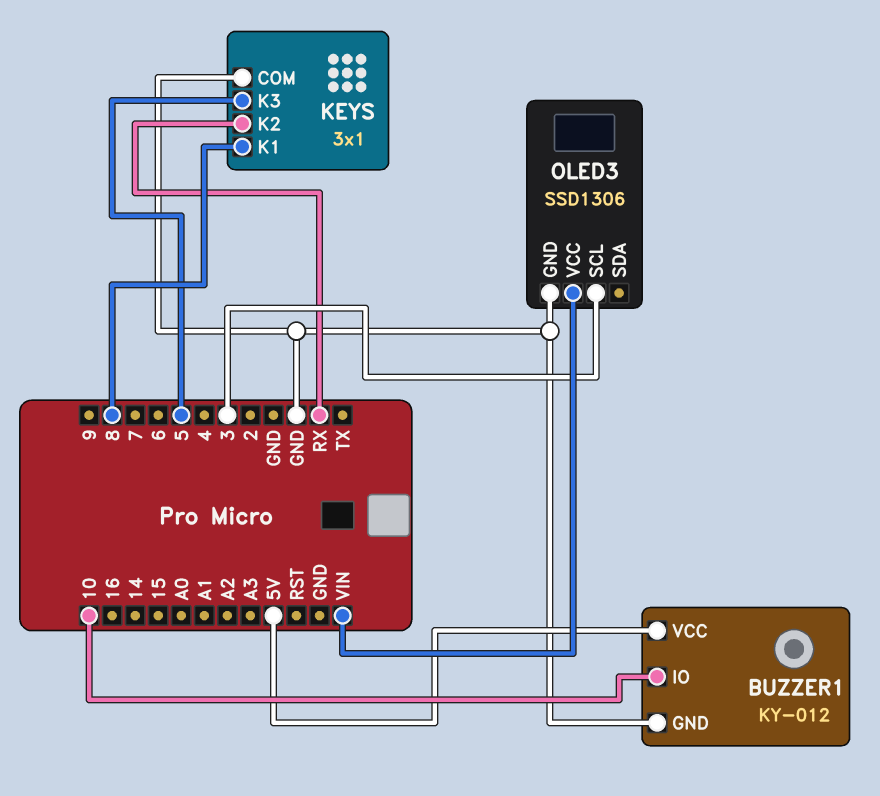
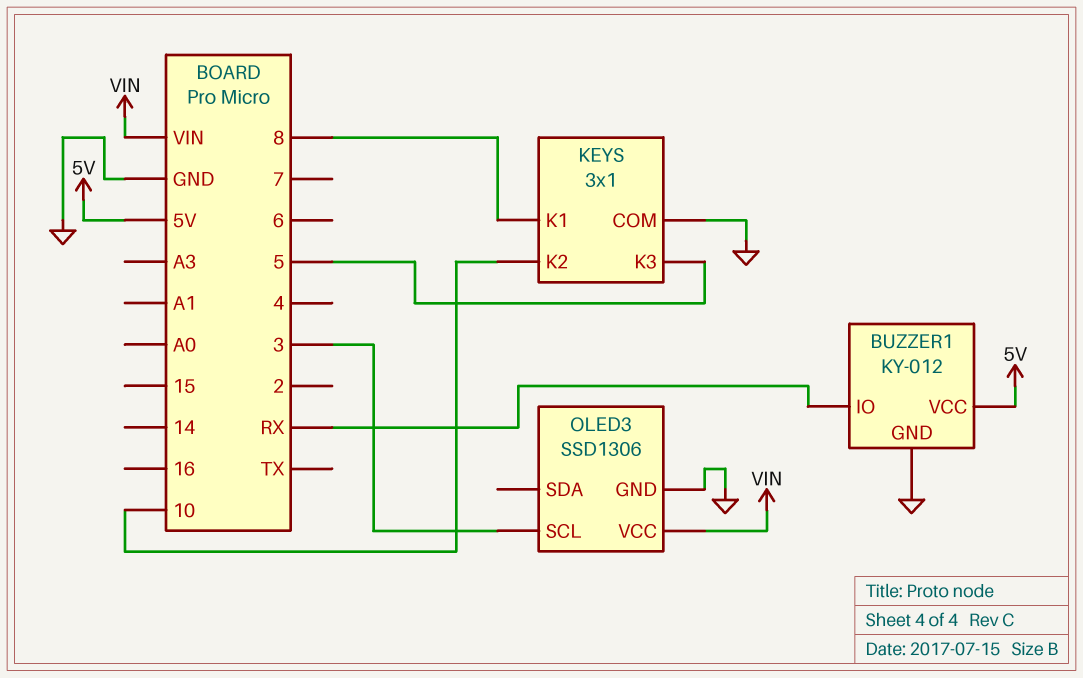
BUZZER1 pin IO: 10 -> RX
KEYS pin K2: RX -> 10

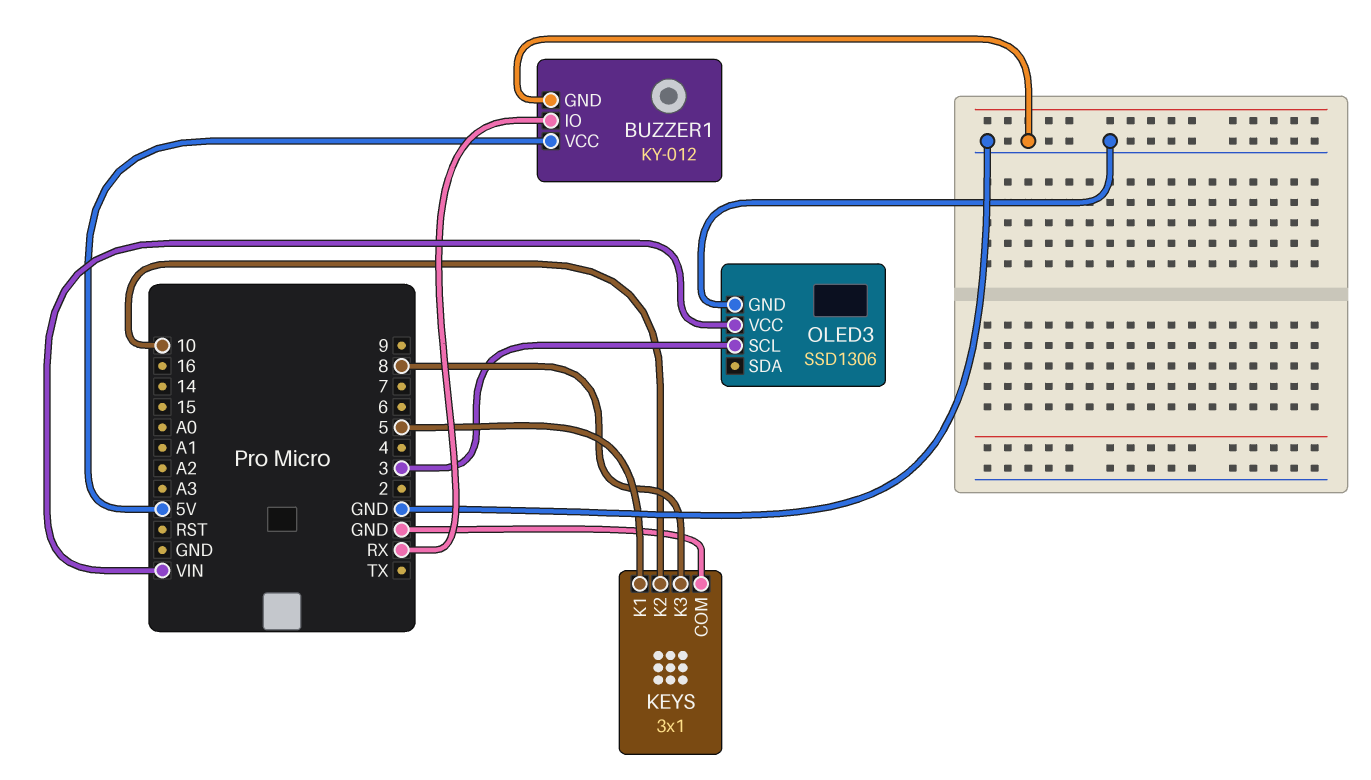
KEYS pin K1: 8 -> 5
KEYS pin K3: 5 -> 8

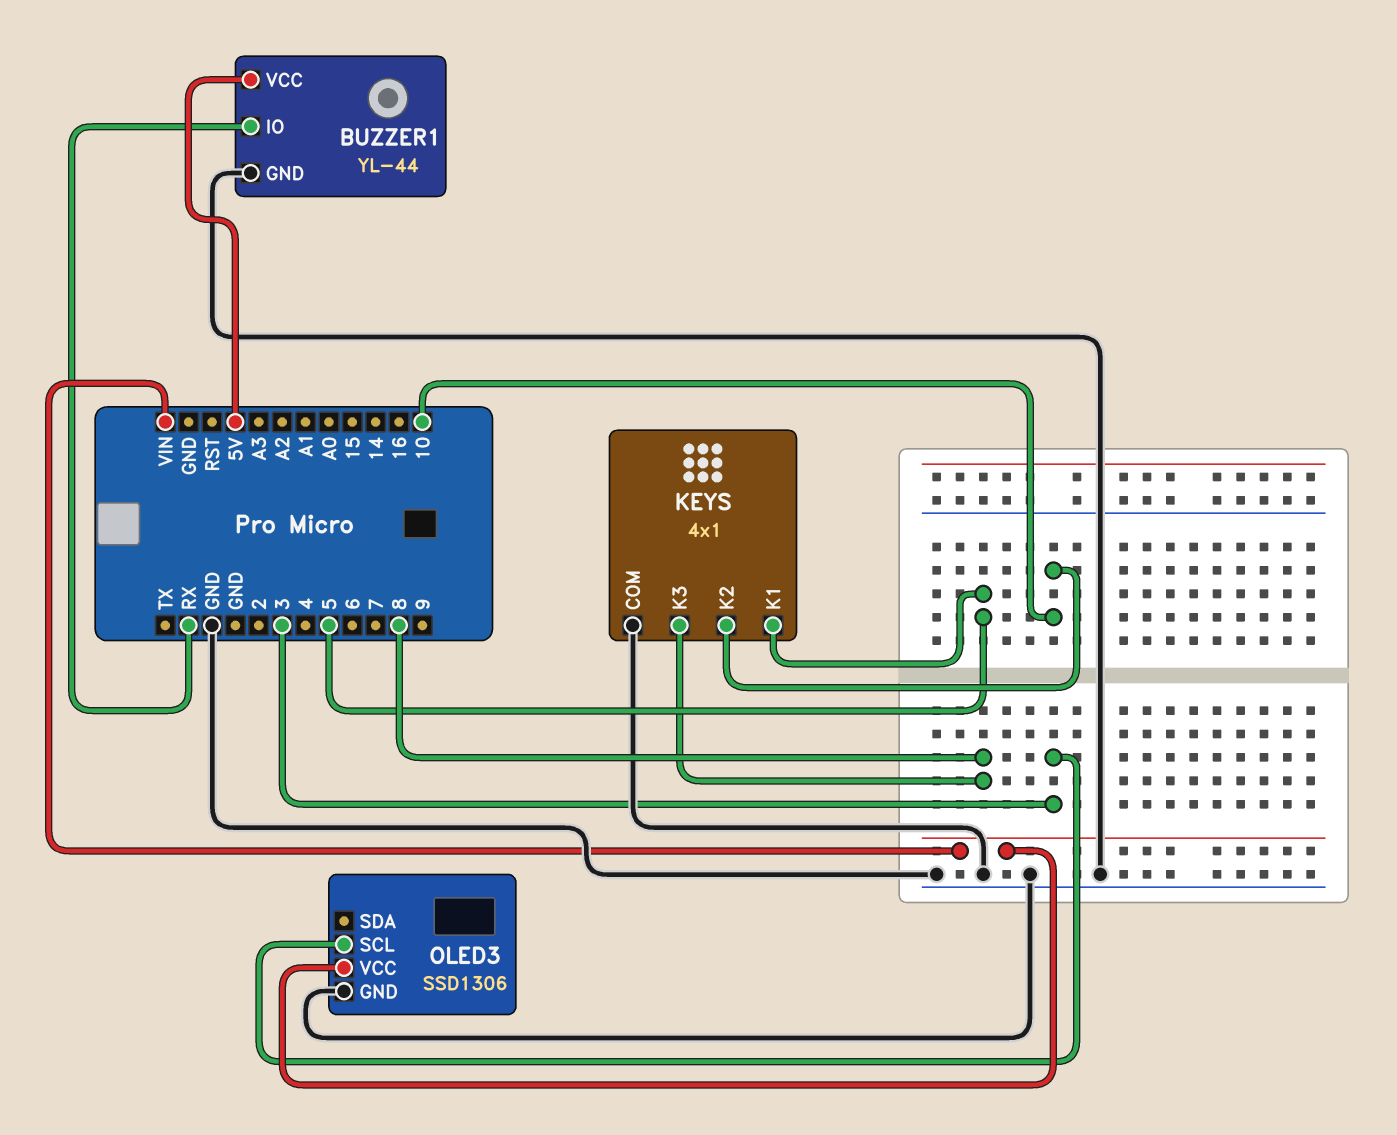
BUZZER1: KY-012 -> YL-44
KEYS: 3x1 -> 4x1

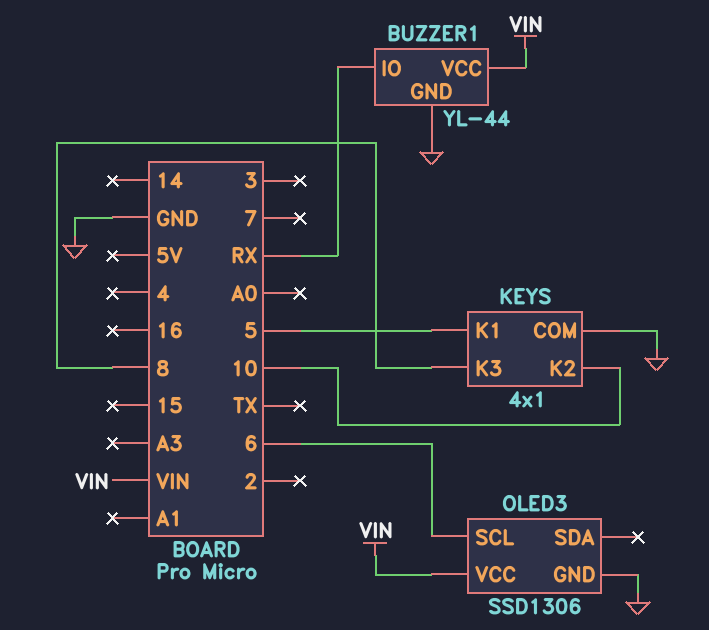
BUZZER1 pin VCC: 5V -> VIN
OLED3 pin SCL: 3 -> 6

